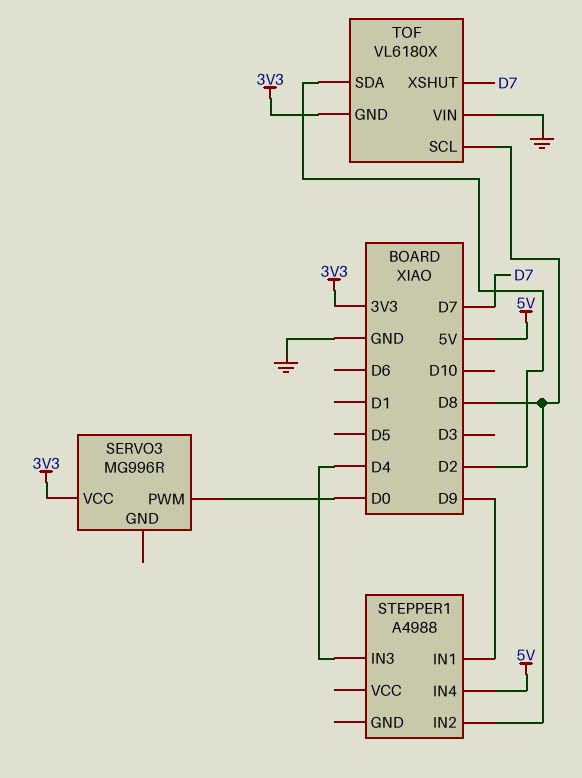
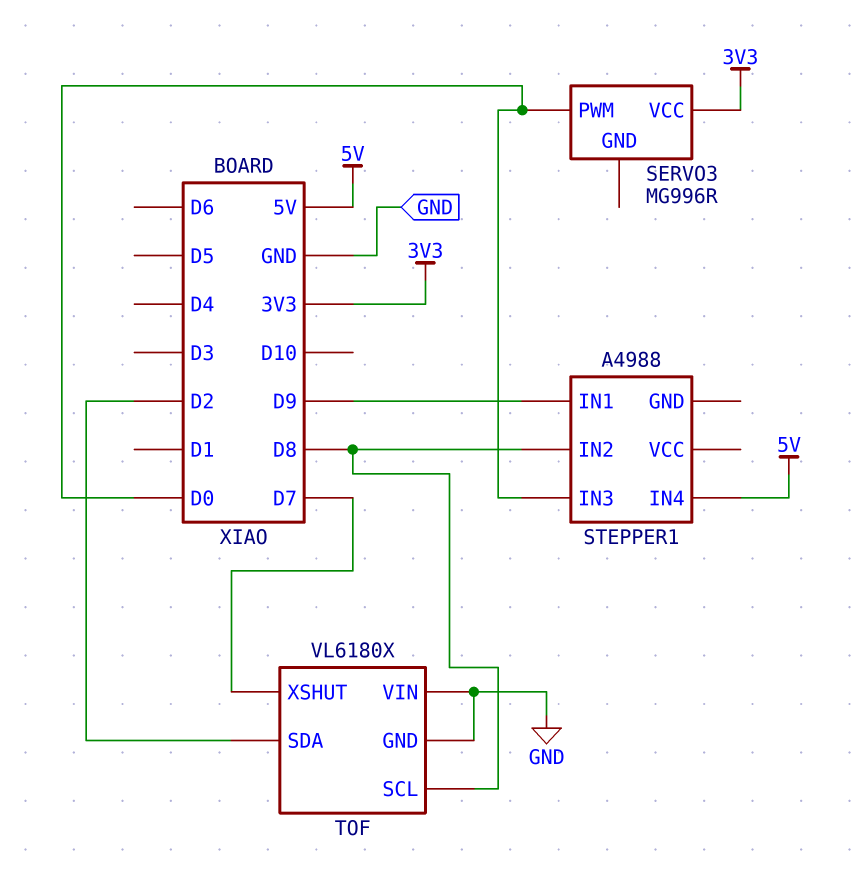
STEPPER1 pin IN3: D4 -> D0
TOF pin GND: 3V3 -> GND

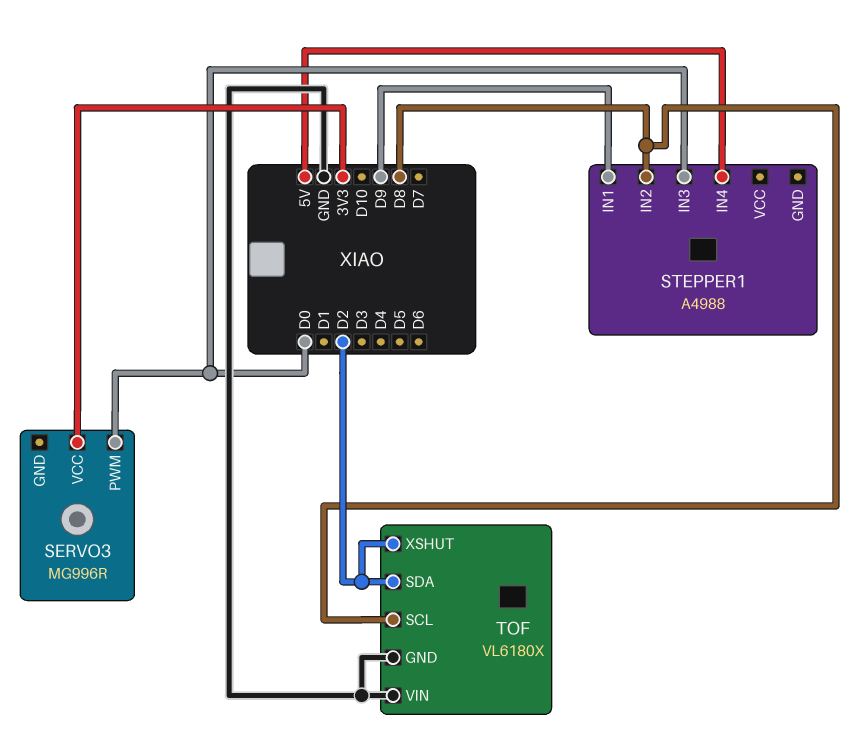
TOF pin XSHUT: D7 -> D2

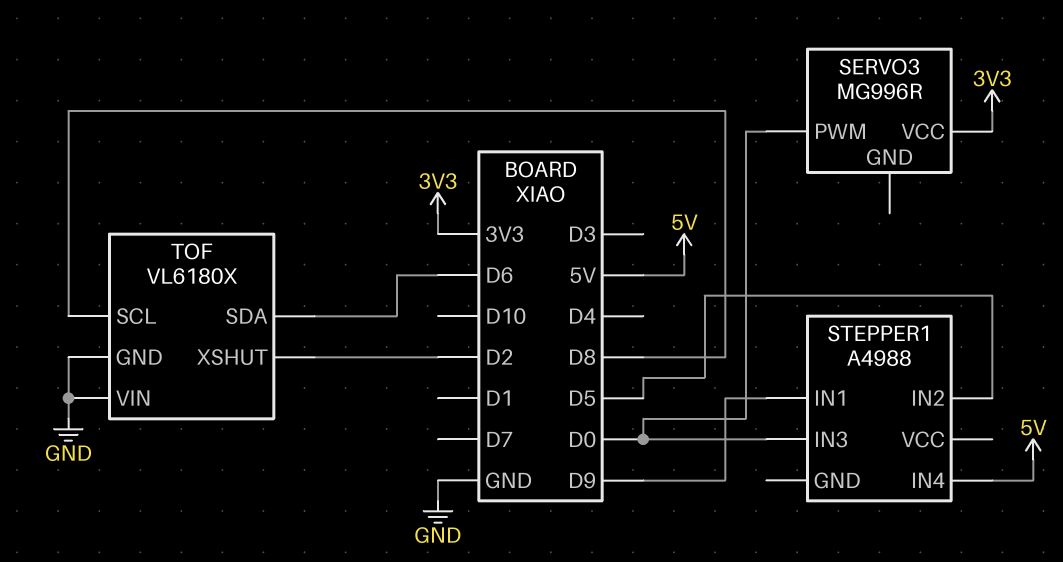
STEPPER1 pin IN2: D8 -> D5
TOF pin SDA: D2 -> D6

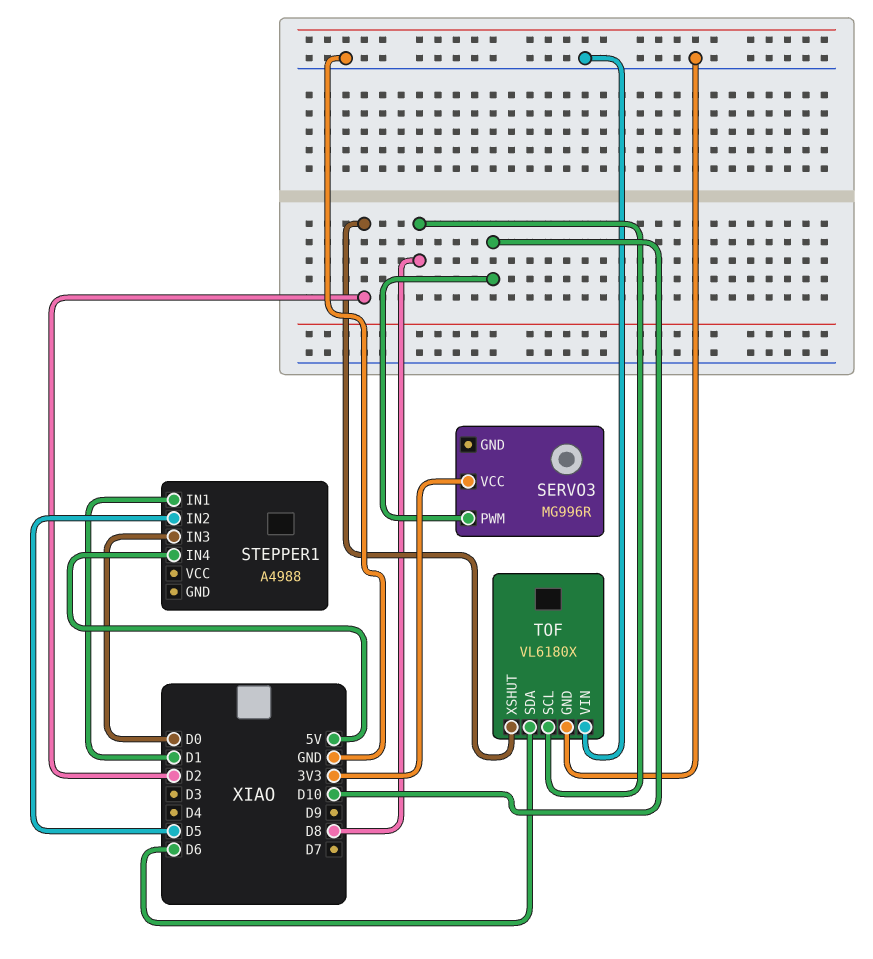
SERVO3 pin PWM: D0 -> D10
STEPPER1 pin IN1: D9 -> D1

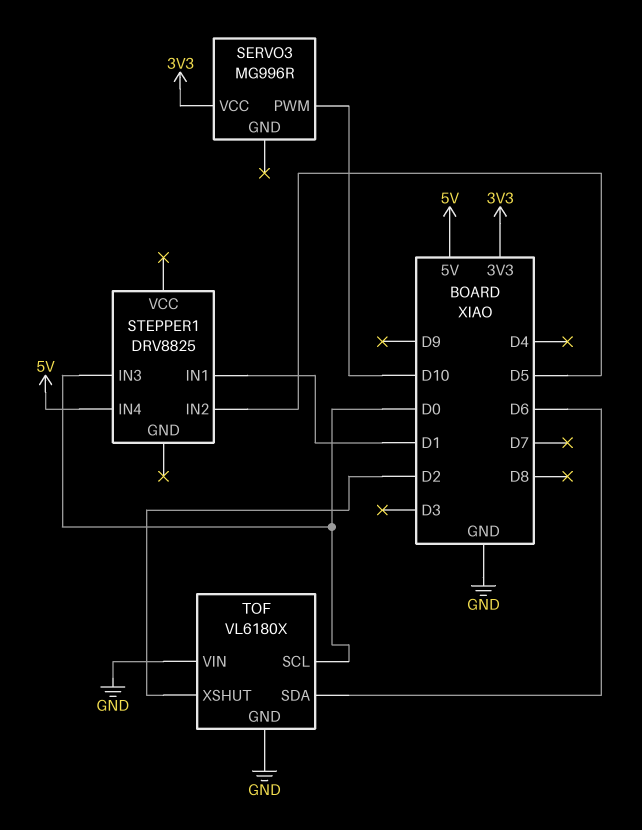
STEPPER1: A4988 -> DRV8825
TOF pin SCL: D8 -> D0

